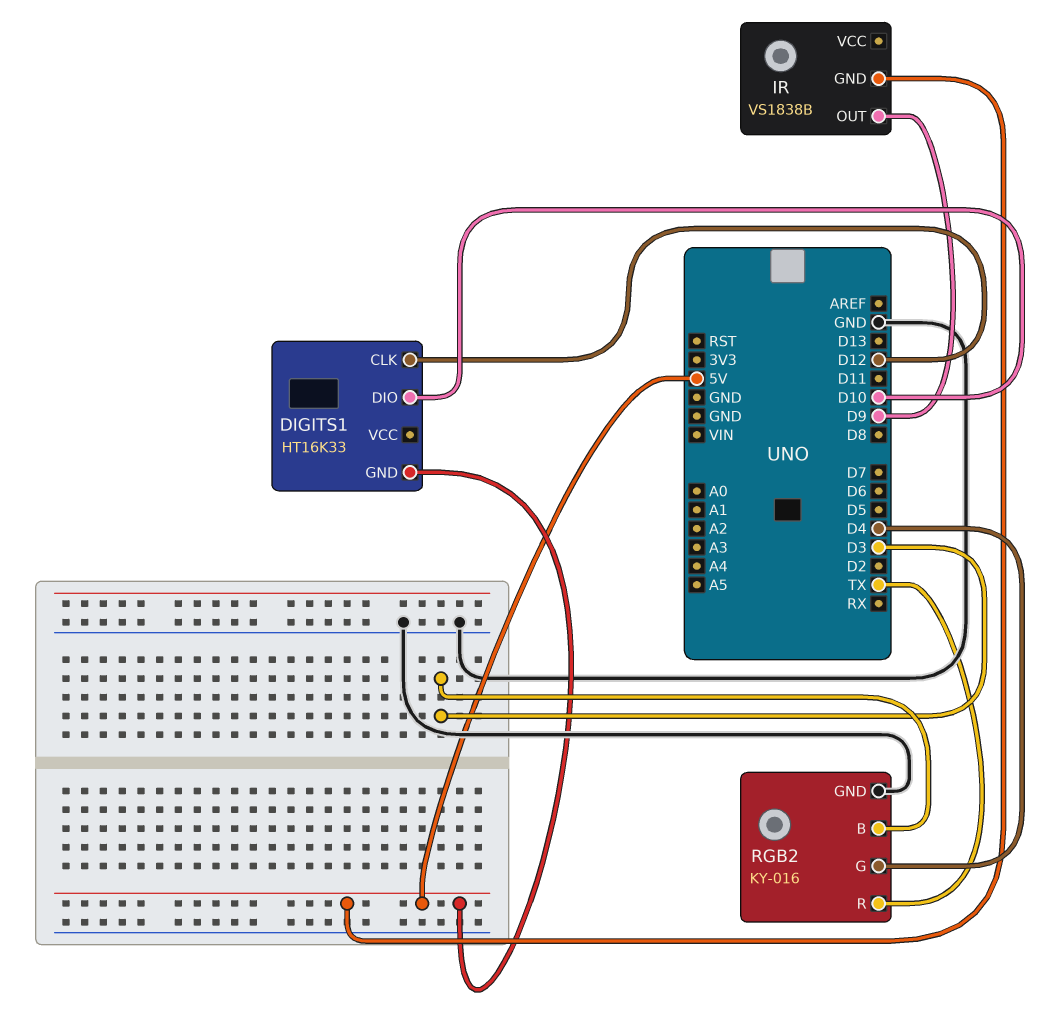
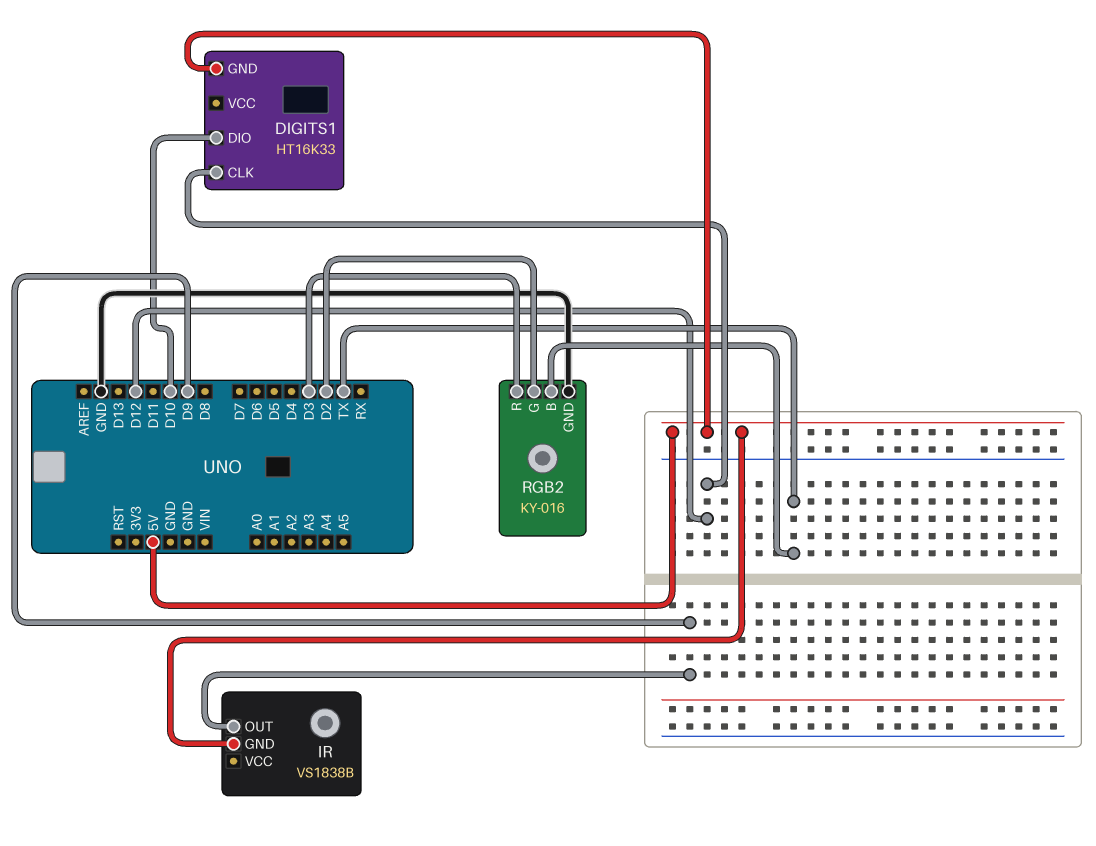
RGB2 pin B: D3 -> TX
RGB2 pin G: D4 -> D2
RGB2 pin R: TX -> D3

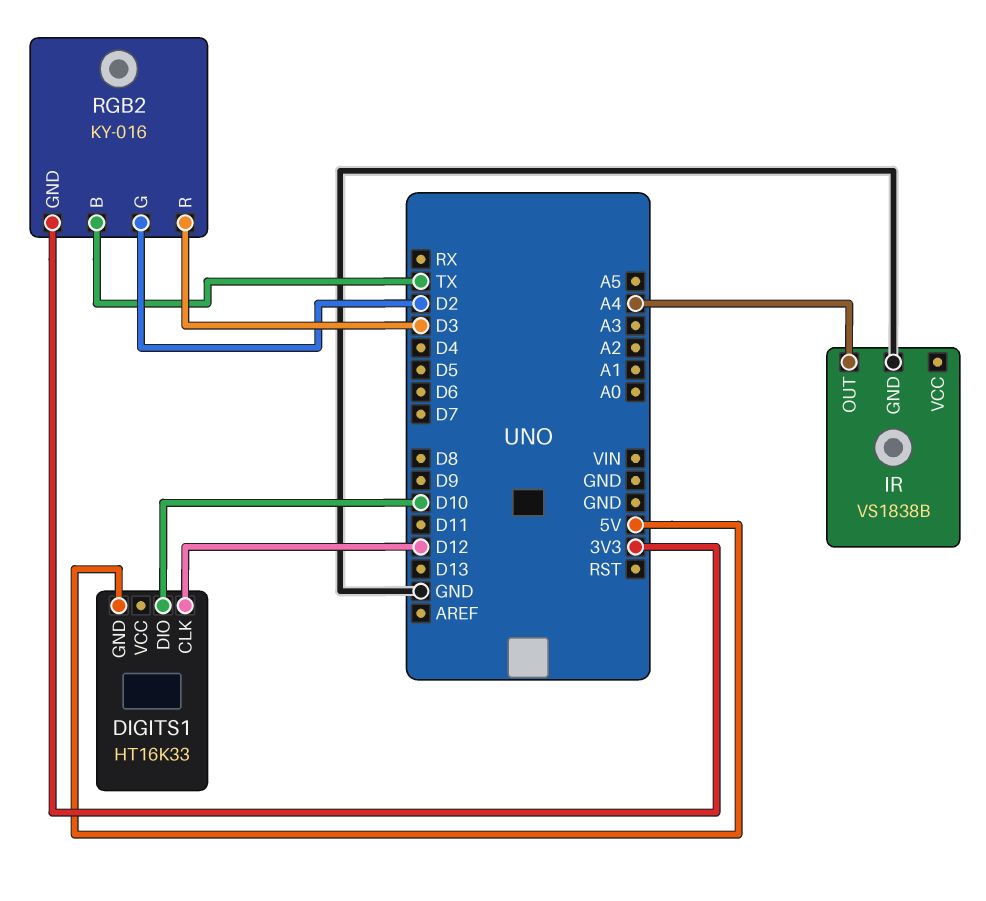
IR pin GND: 5V -> GND
IR pin OUT: D9 -> A4
RGB2 pin GND: GND -> 3V3

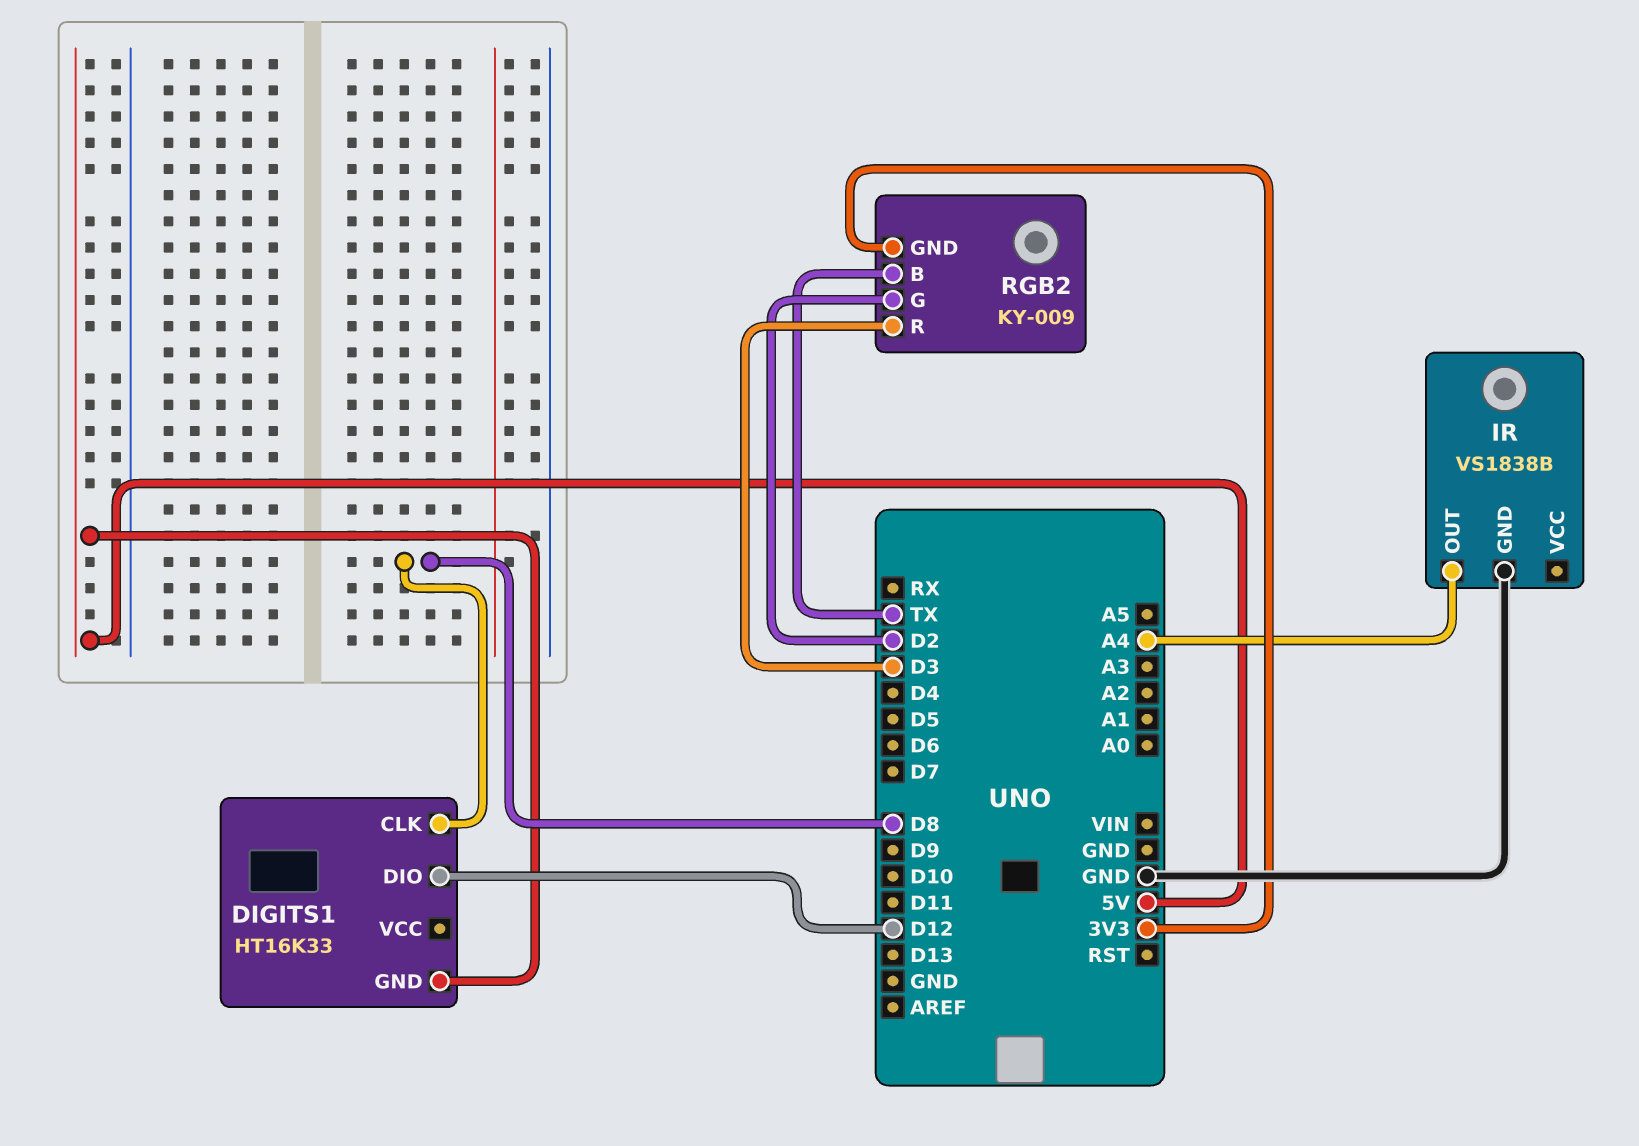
DIGITS1 pin CLK: D12 -> D8
DIGITS1 pin DIO: D10 -> D12
RGB2: KY-016 -> KY-009

